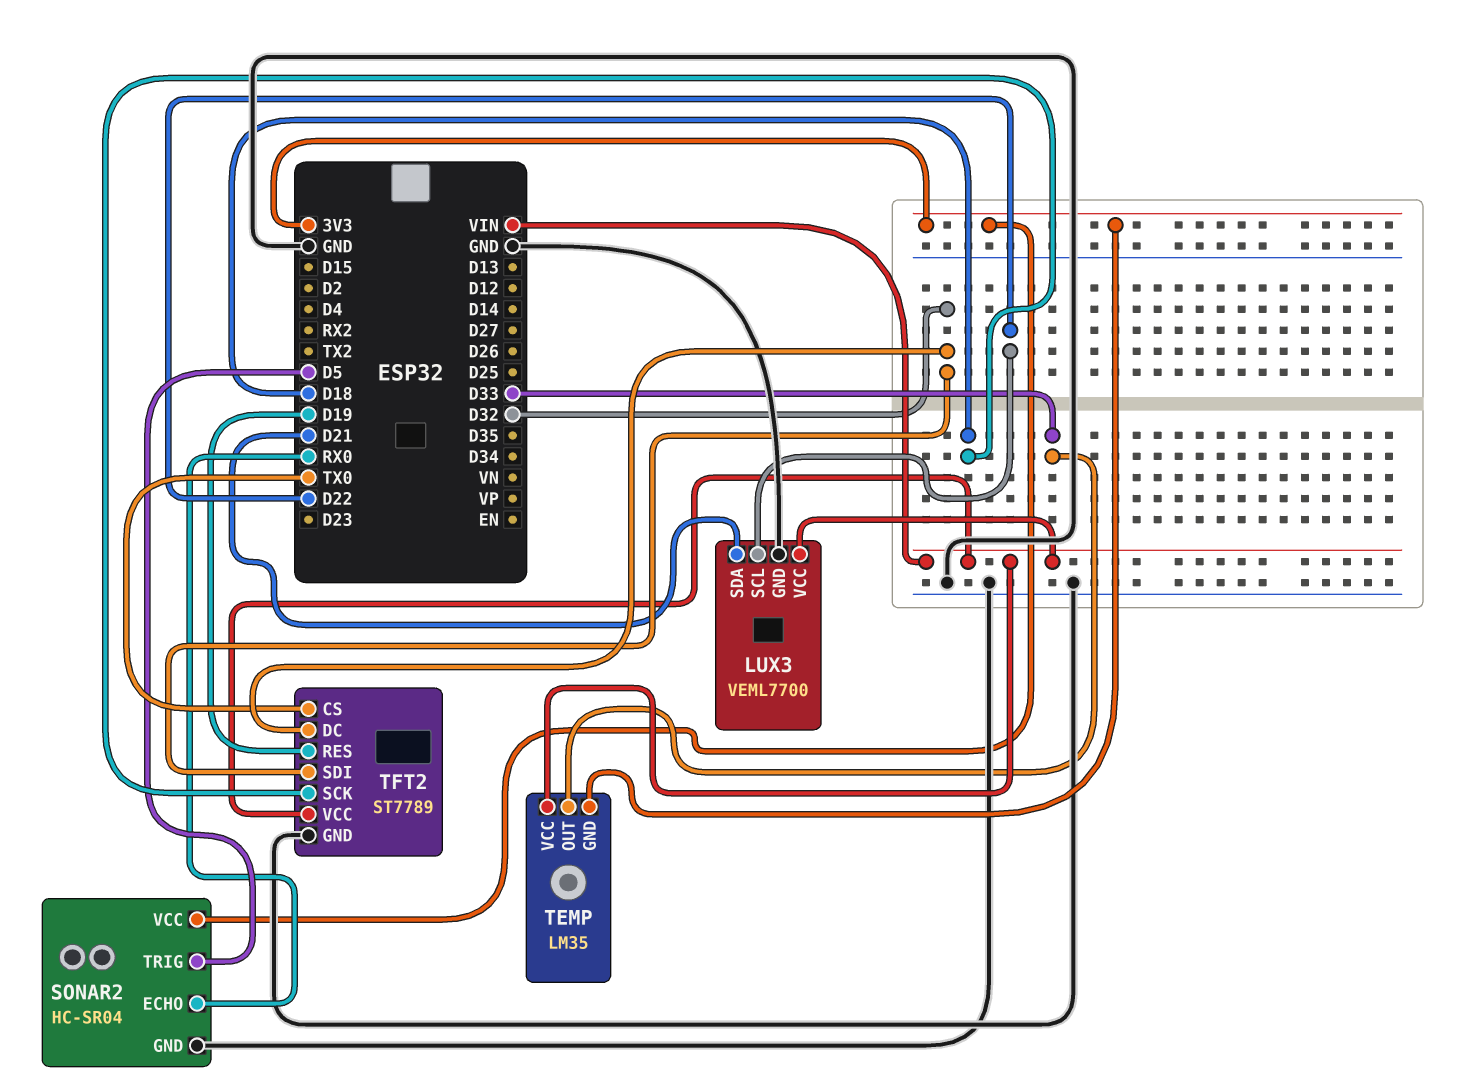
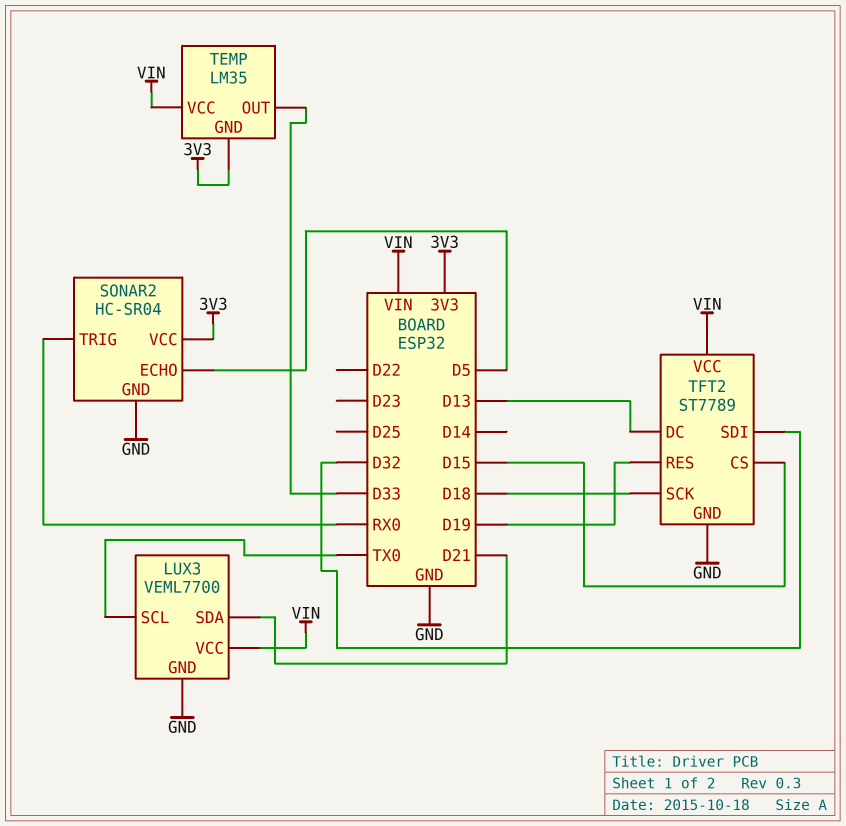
LUX3 pin SCL: D22 -> TX0
SONAR2 pin ECHO: RX0 -> D5
SONAR2 pin TRIG: D5 -> RX0
TFT2 pin CS: TX0 -> D15
TFT2 pin DC: D32 -> D13

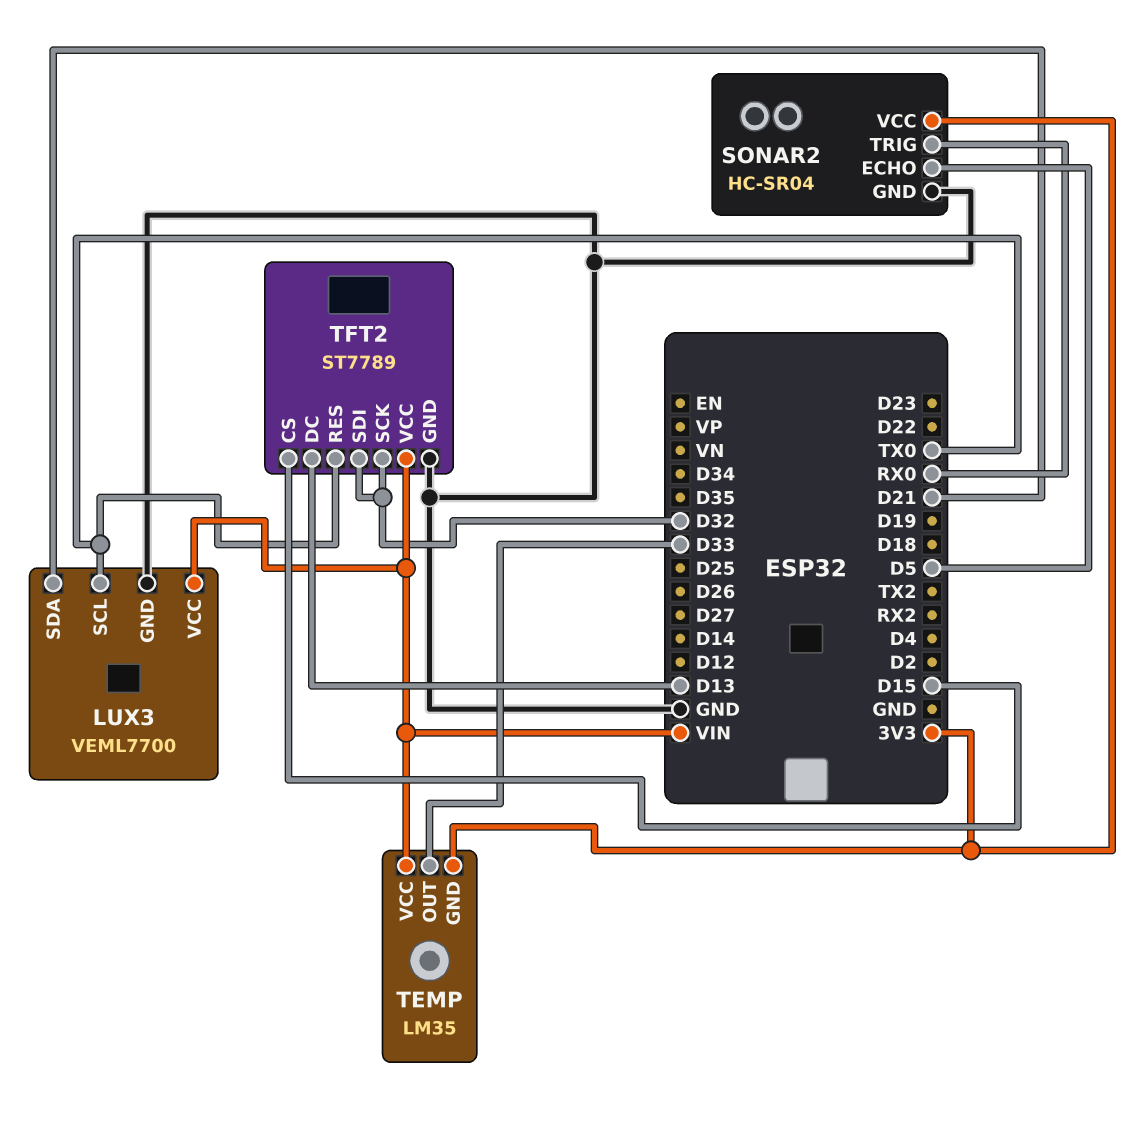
TFT2 pin RES: D19 -> TX0
TFT2 pin SCK: D18 -> D32

